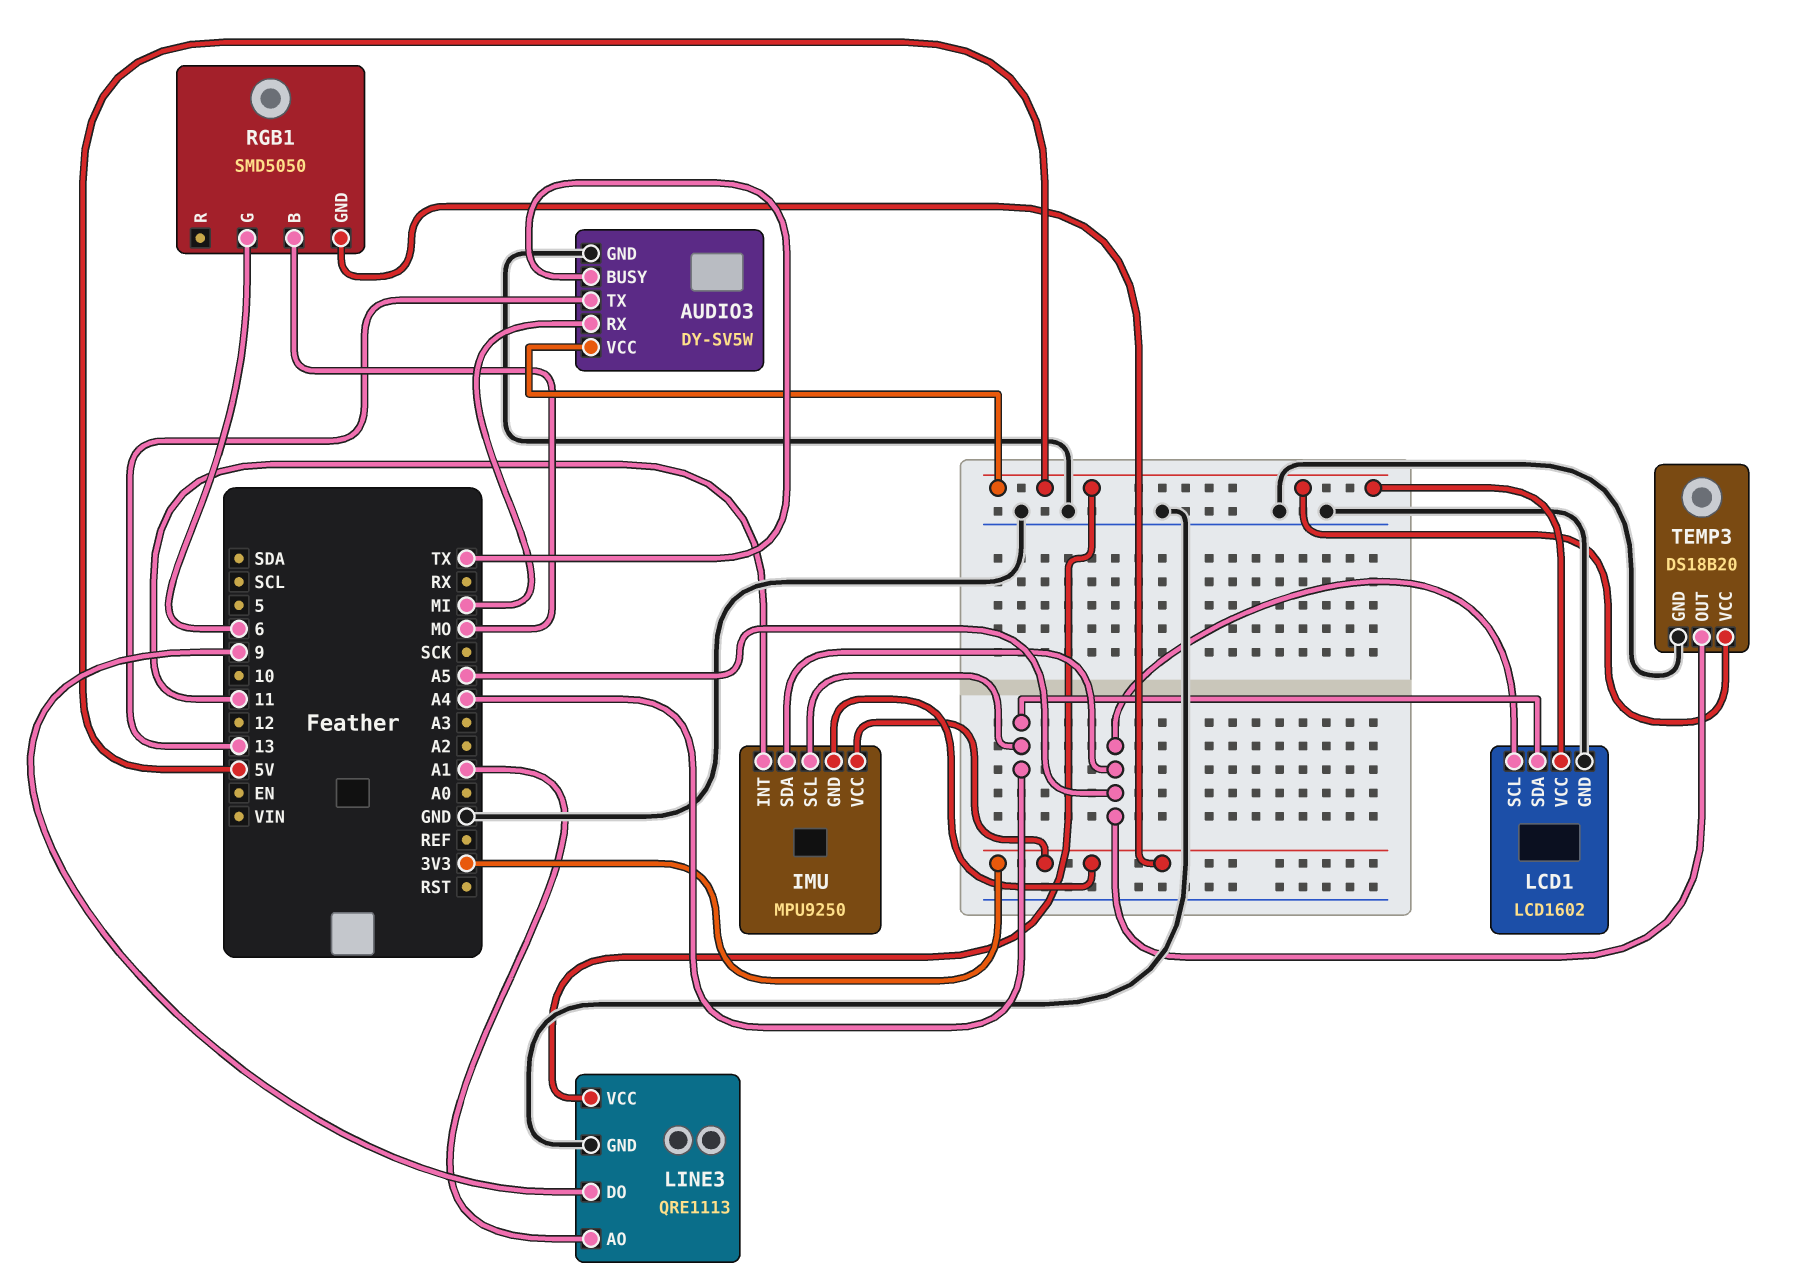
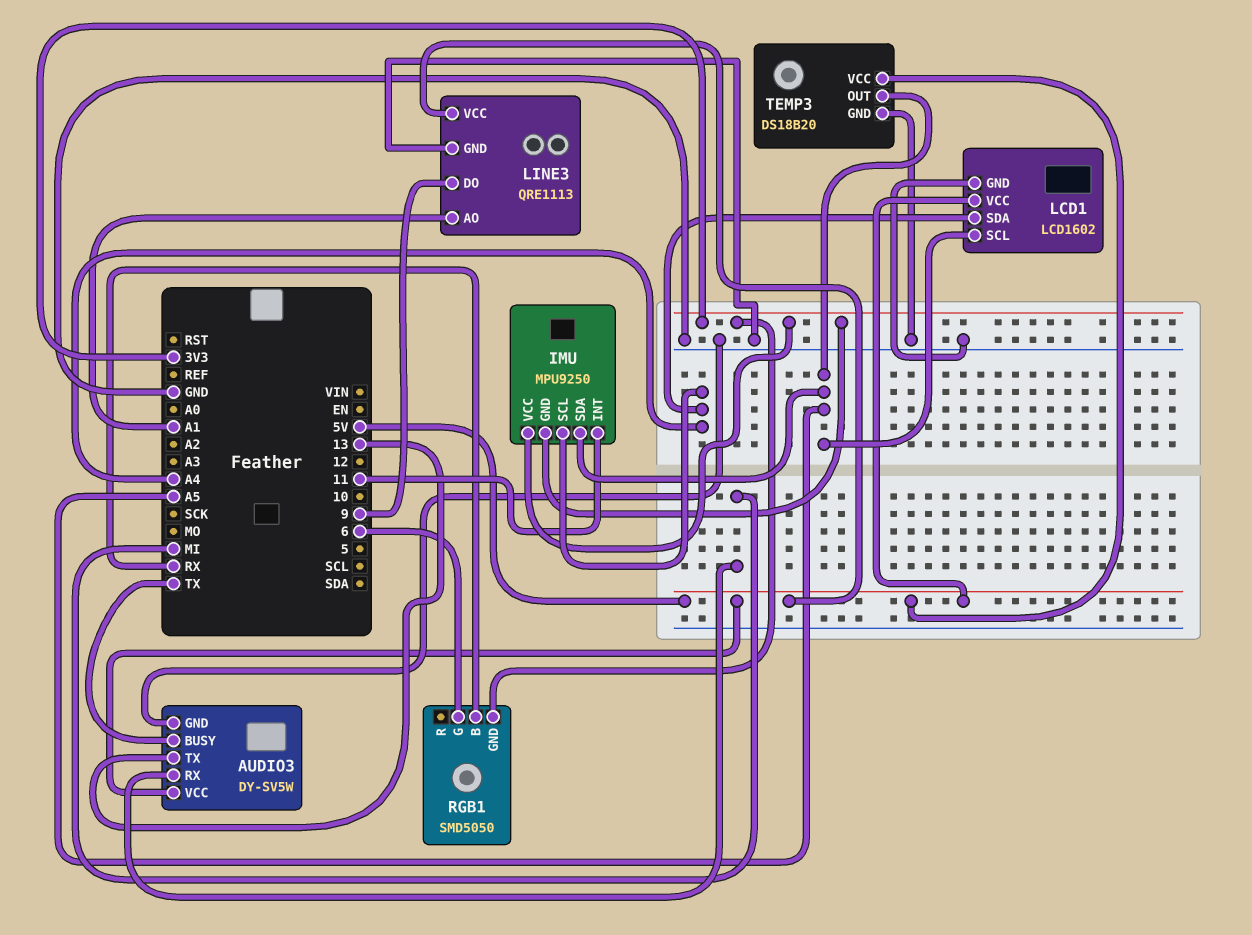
RGB1 pin B: MO -> RX

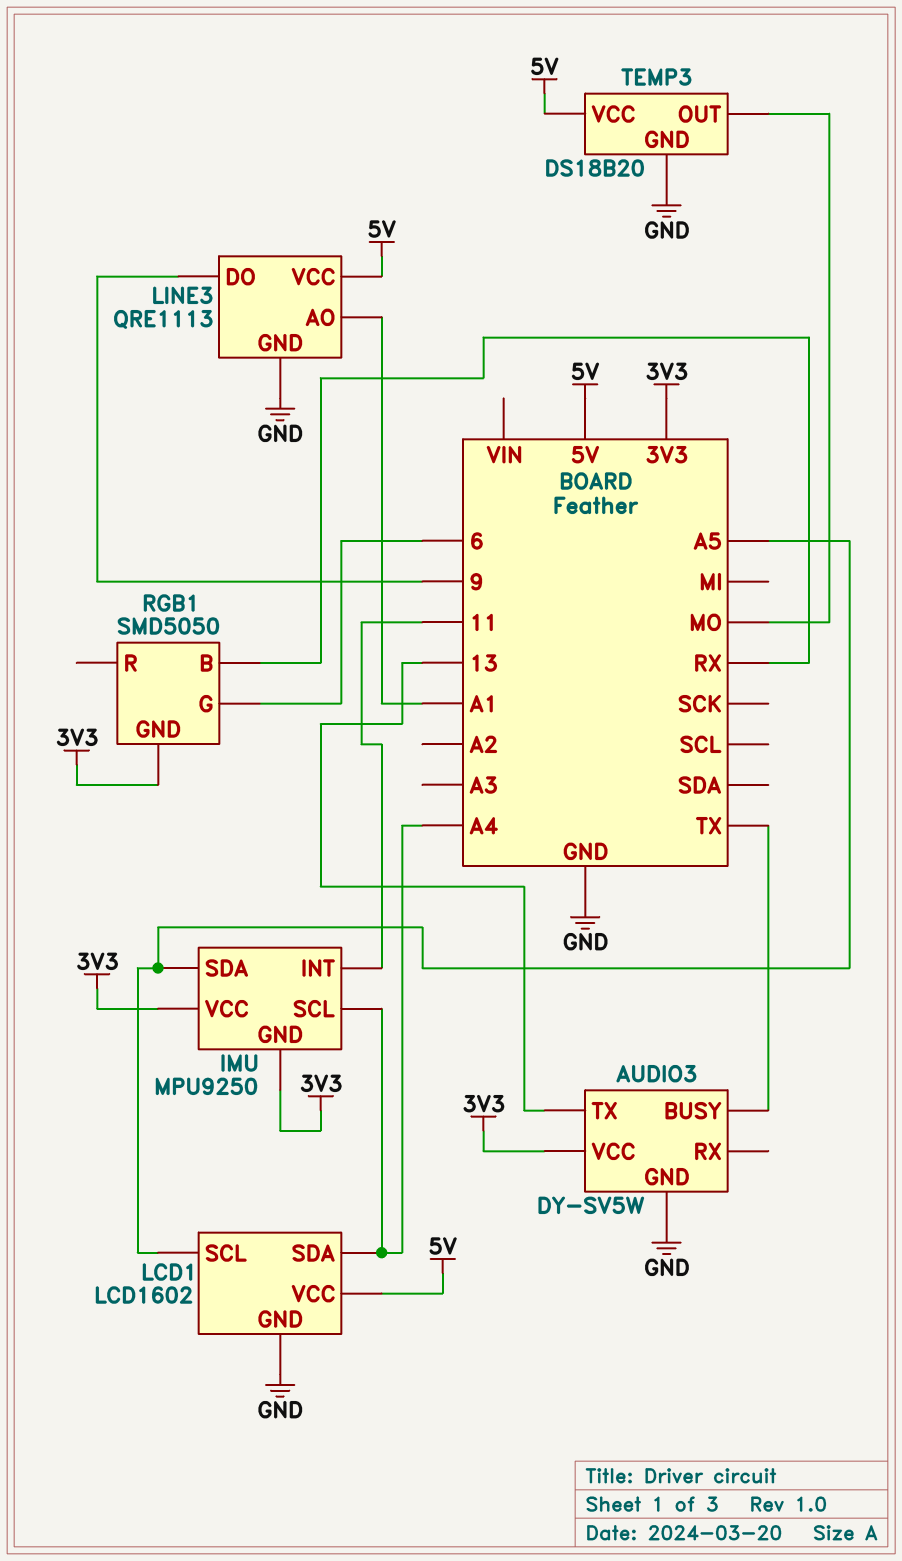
AUDIO3 pin RX: MI -> none
AUDIO3 pin VCC: 5V -> 3V3
TEMP3 pin OUT: A5 -> MO

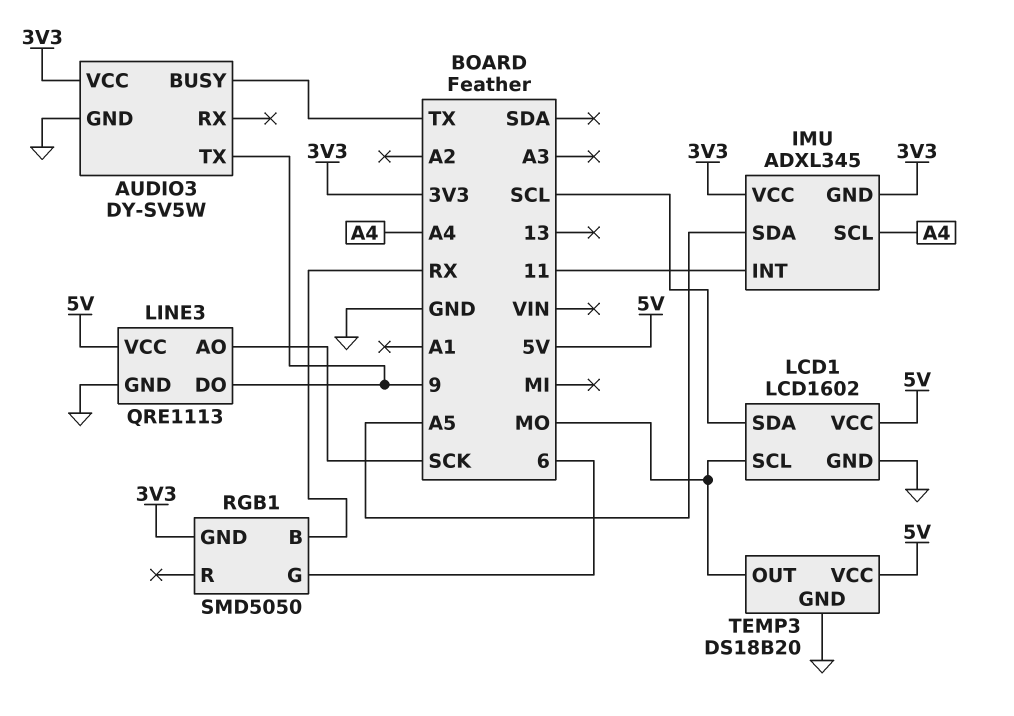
AUDIO3 pin TX: 13 -> 9
IMU: MPU9250 -> ADXL345
LCD1 pin SCL: A5 -> MO
LCD1 pin SDA: A4 -> SCL
LINE3 pin AO: A1 -> SCK

